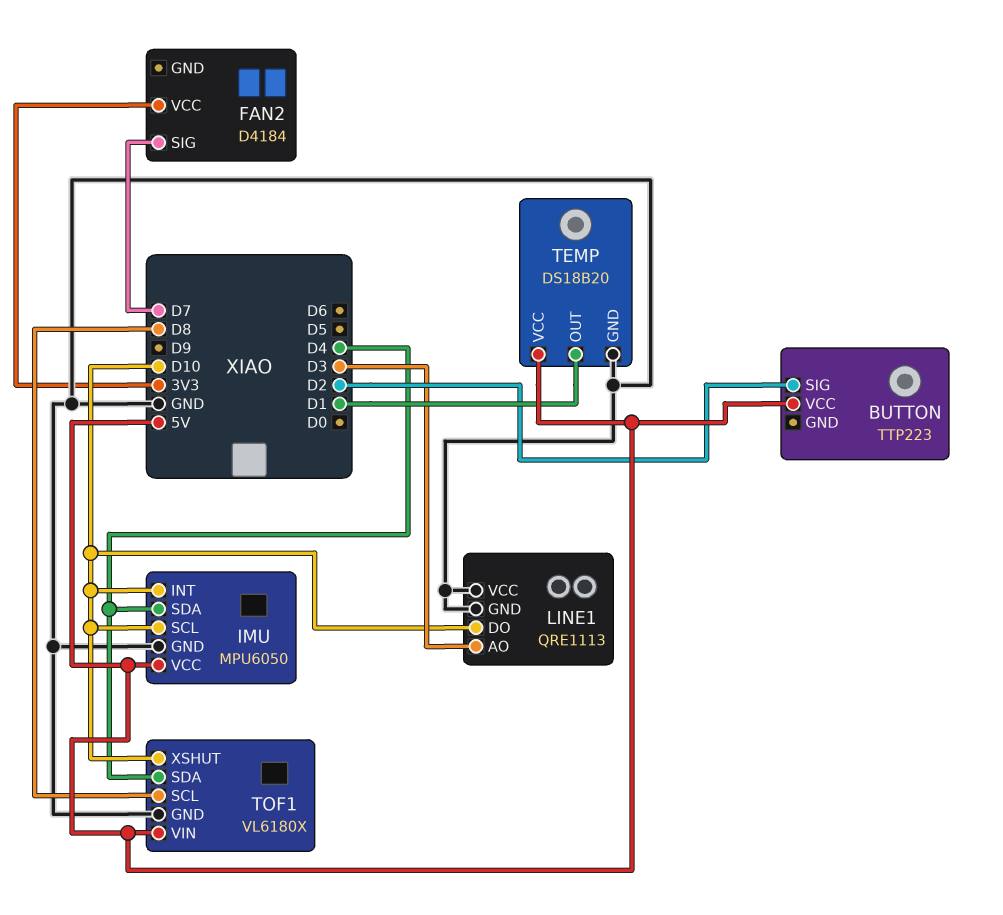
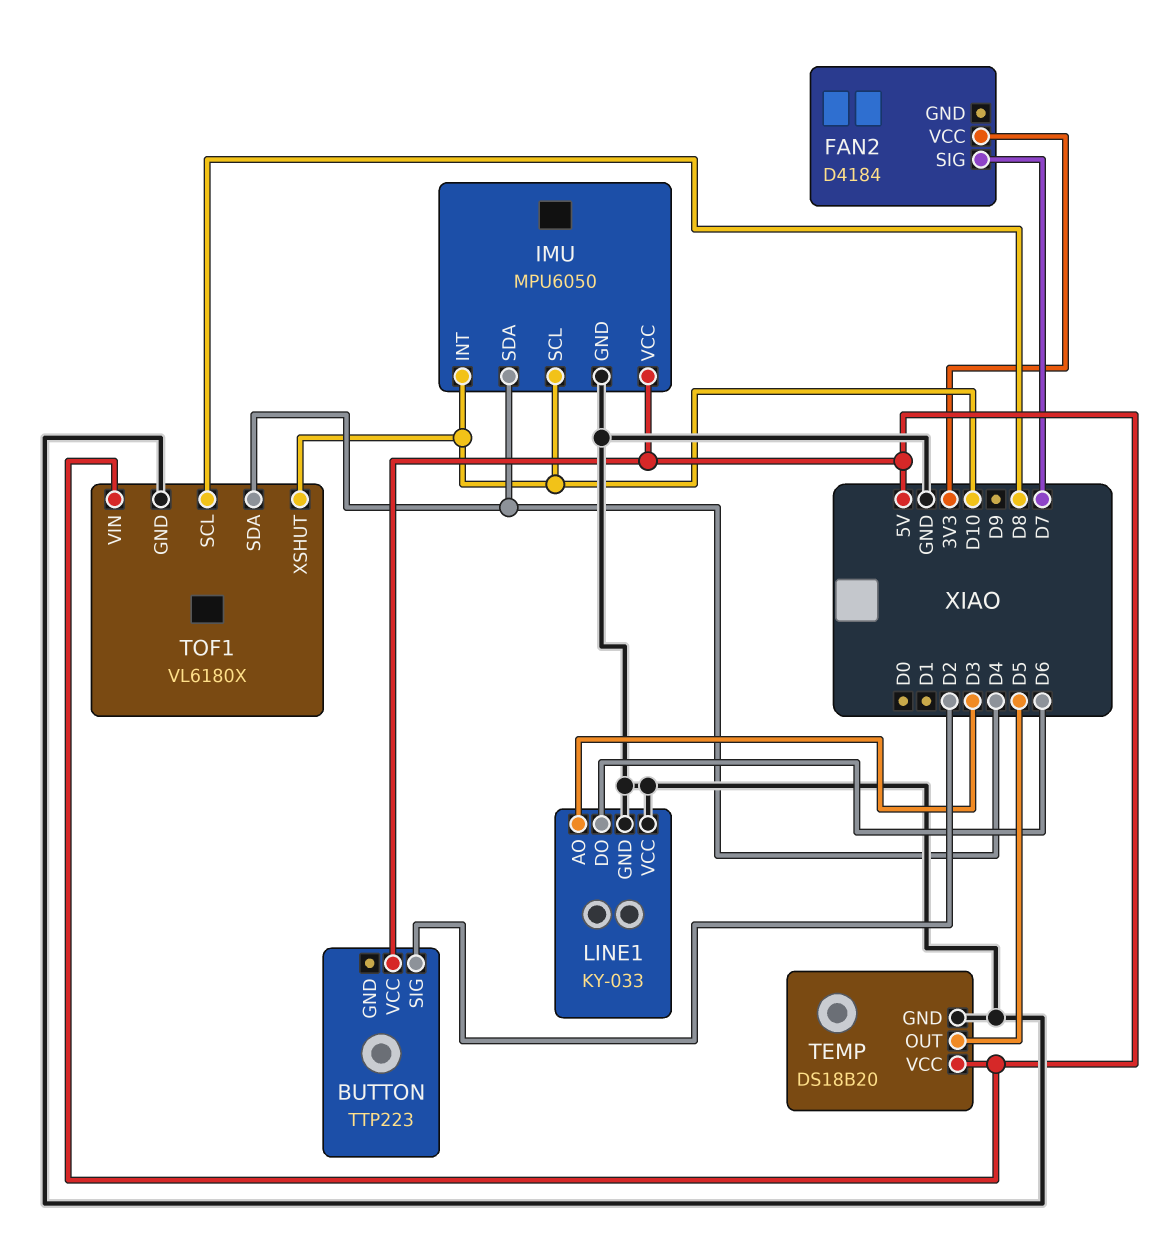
LINE1: QRE1113 -> KY-033
LINE1 pin DO: D10 -> D6
TEMP pin OUT: D1 -> D5

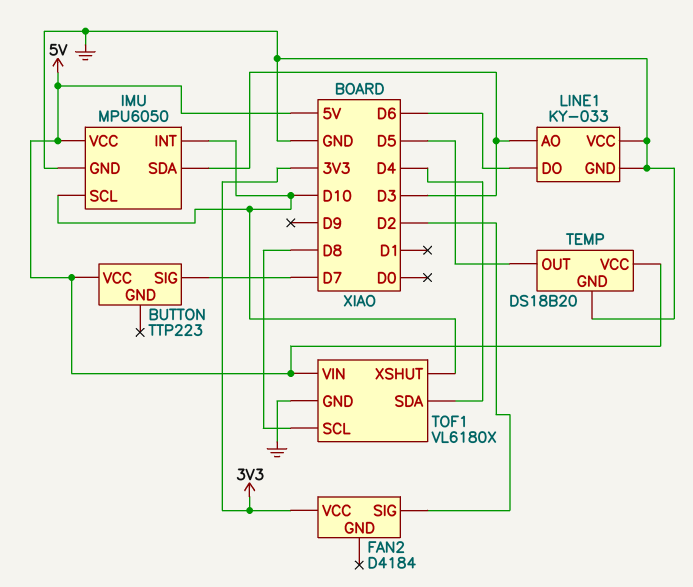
BUTTON pin SIG: D2 -> D7
FAN2 pin SIG: D7 -> D2
IMU pin SDA: D4 -> D3

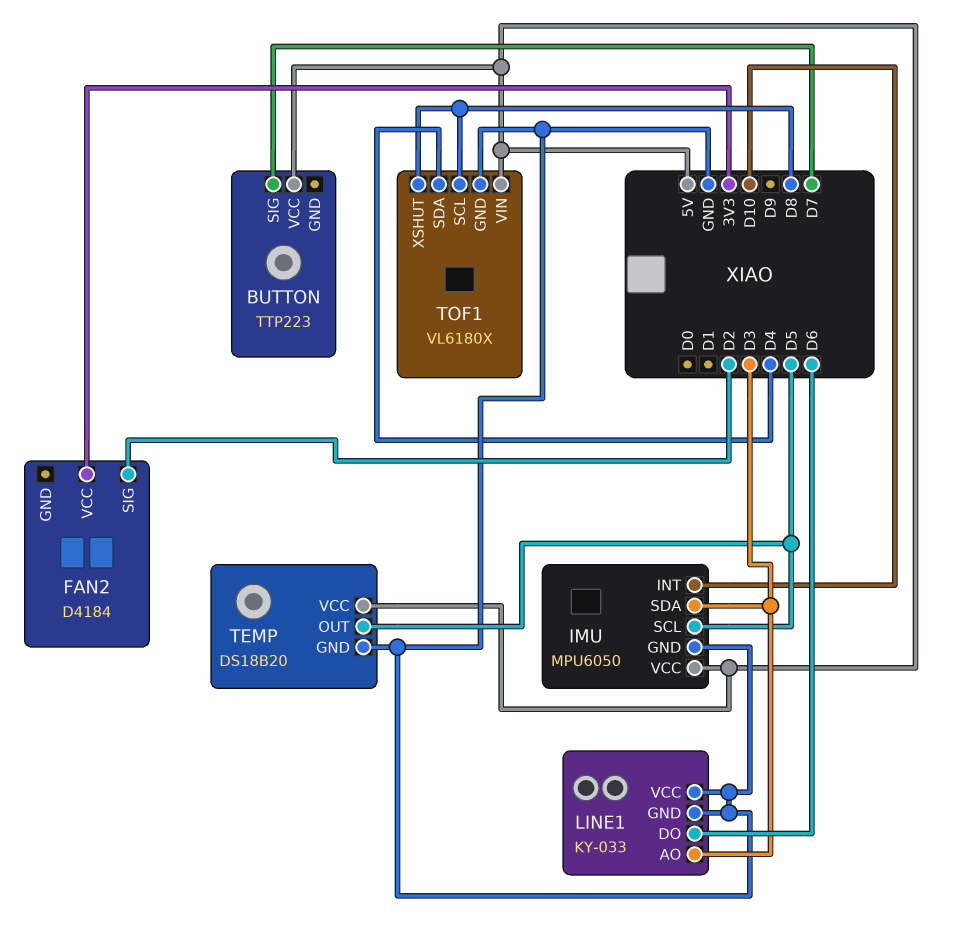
IMU pin SCL: D10 -> D5
TOF1 pin XSHUT: D10 -> D8

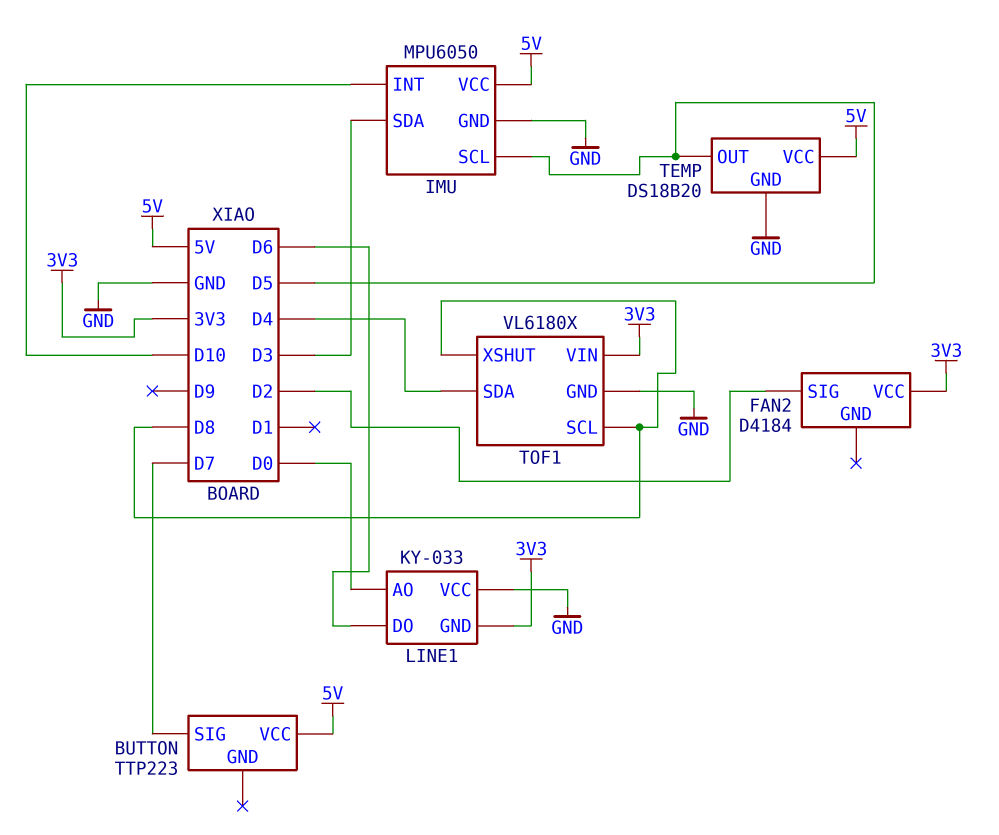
LINE1 pin AO: D3 -> D0
LINE1 pin GND: GND -> 3V3
TOF1 pin VIN: 5V -> 3V3

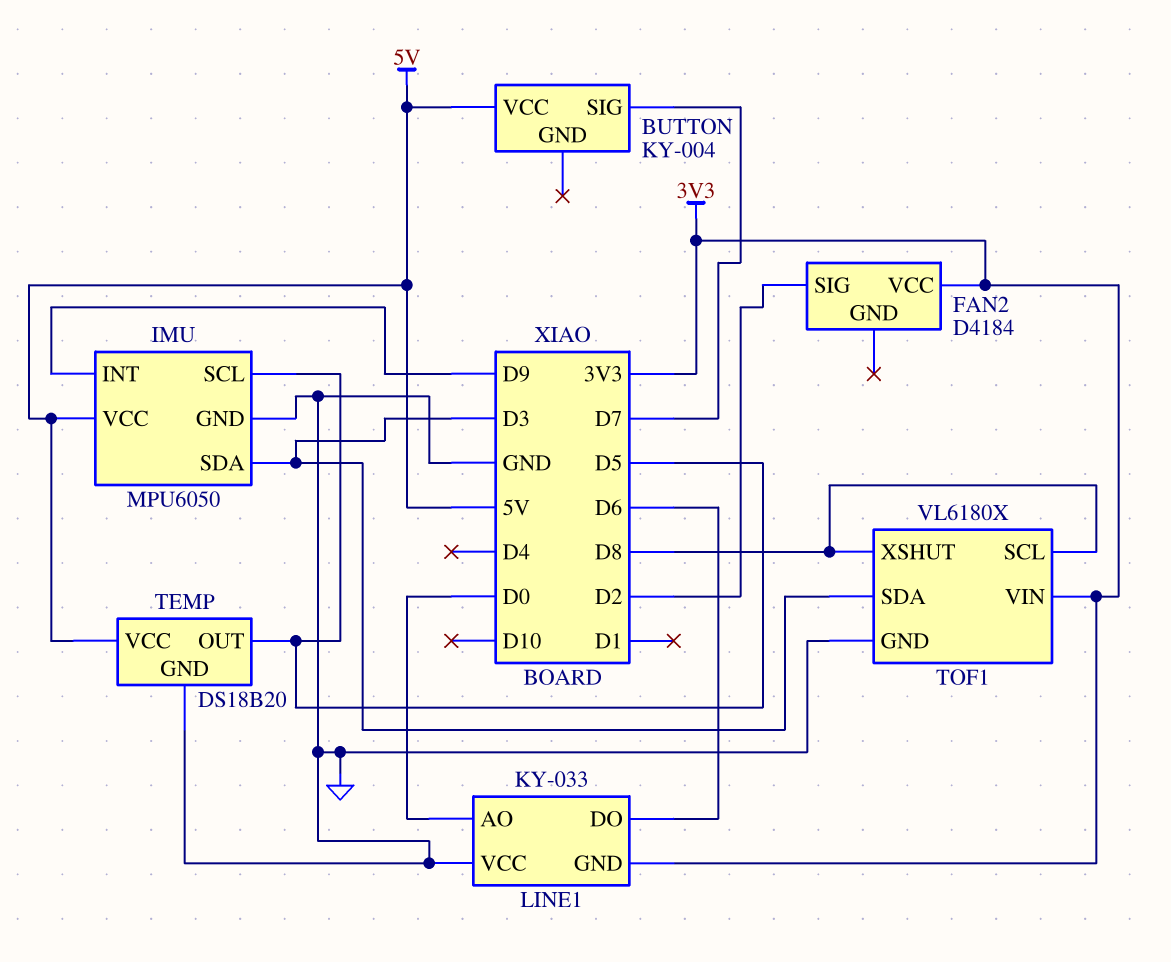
BUTTON: TTP223 -> KY-004
IMU pin INT: D10 -> D9
TOF1 pin SDA: D4 -> D3

